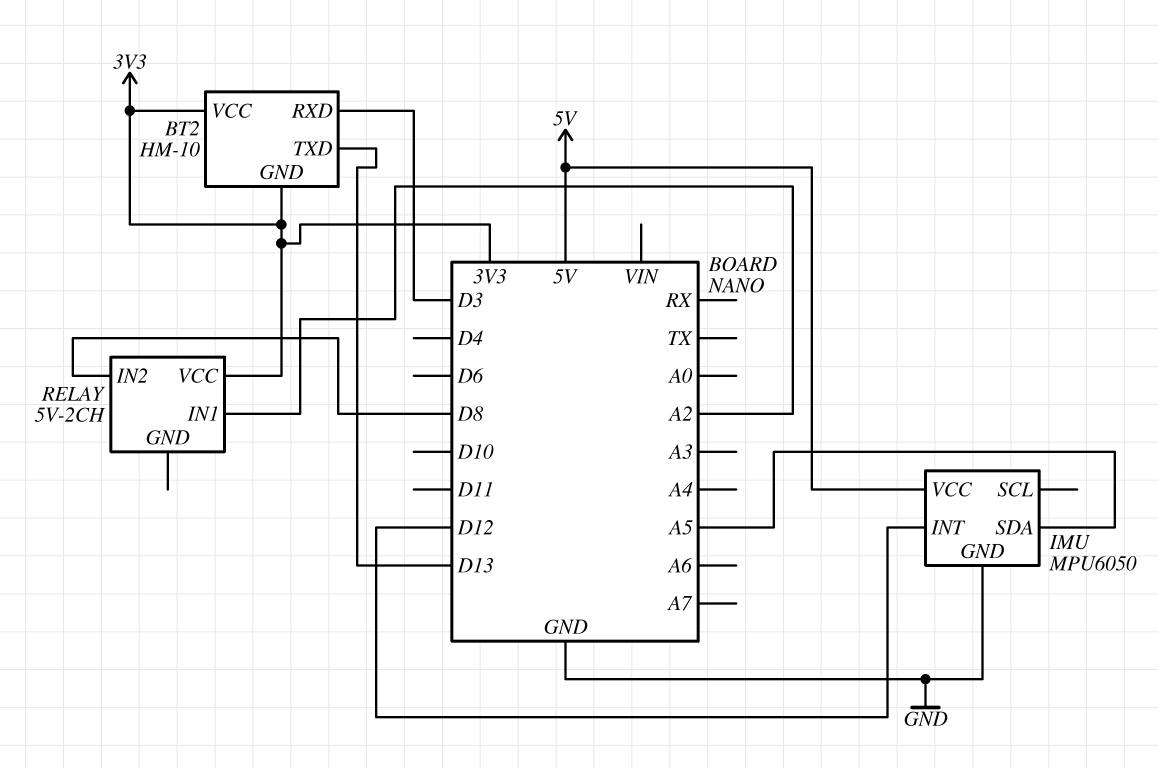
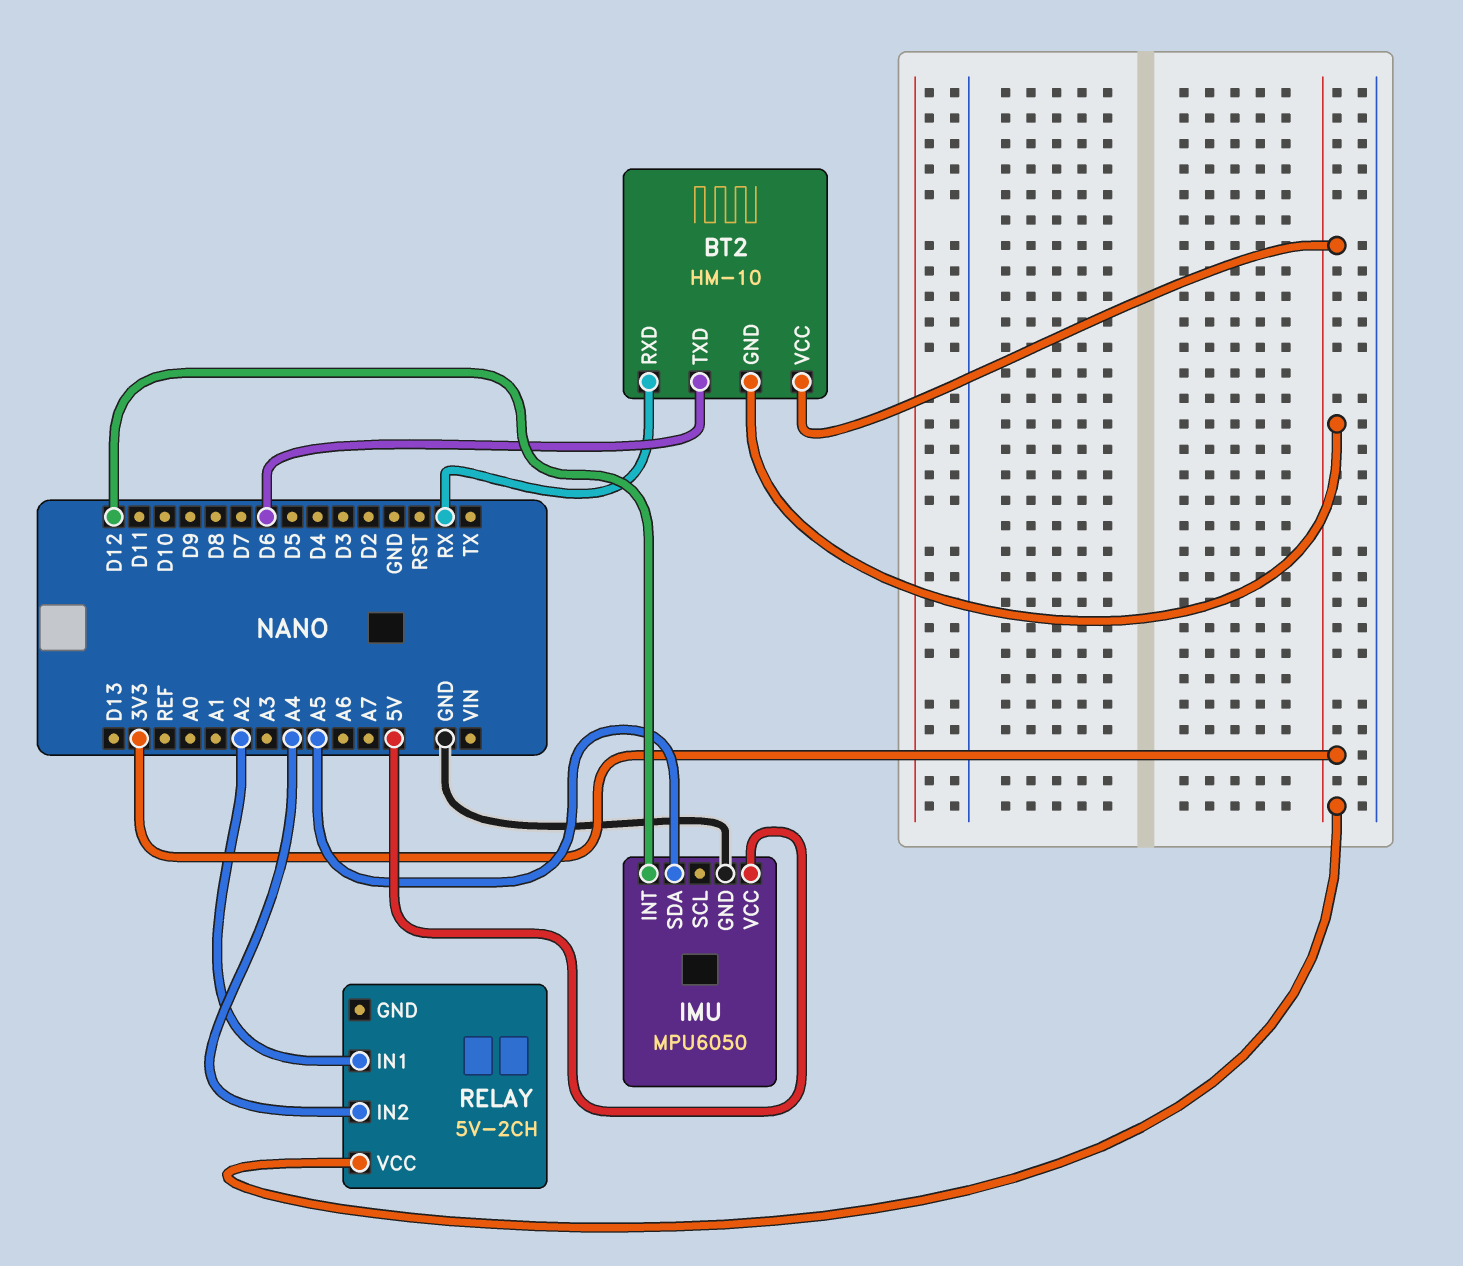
BT2 pin RXD: D3 -> RX
BT2 pin TXD: D13 -> D6
RELAY pin IN2: D8 -> A4

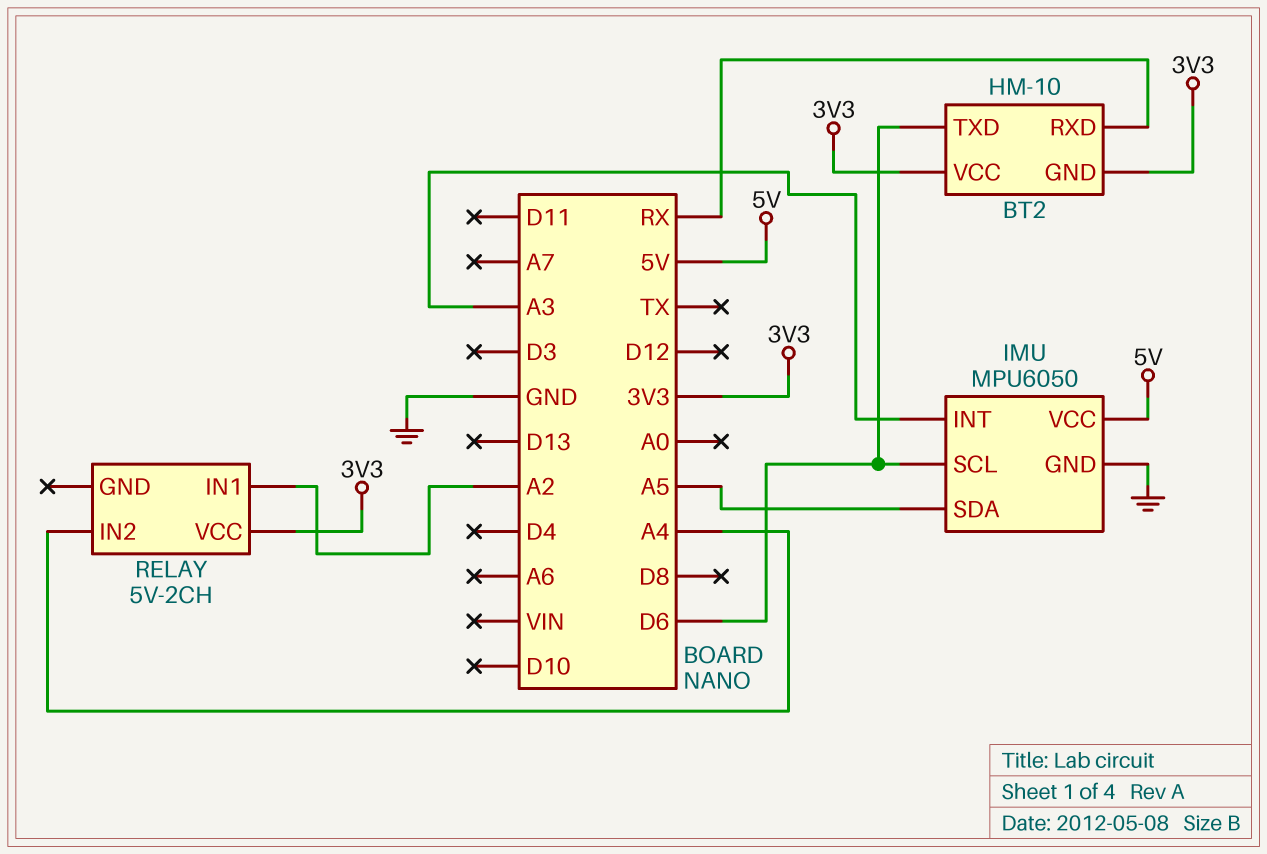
IMU pin INT: D12 -> A3
IMU pin SCL: none -> D6

